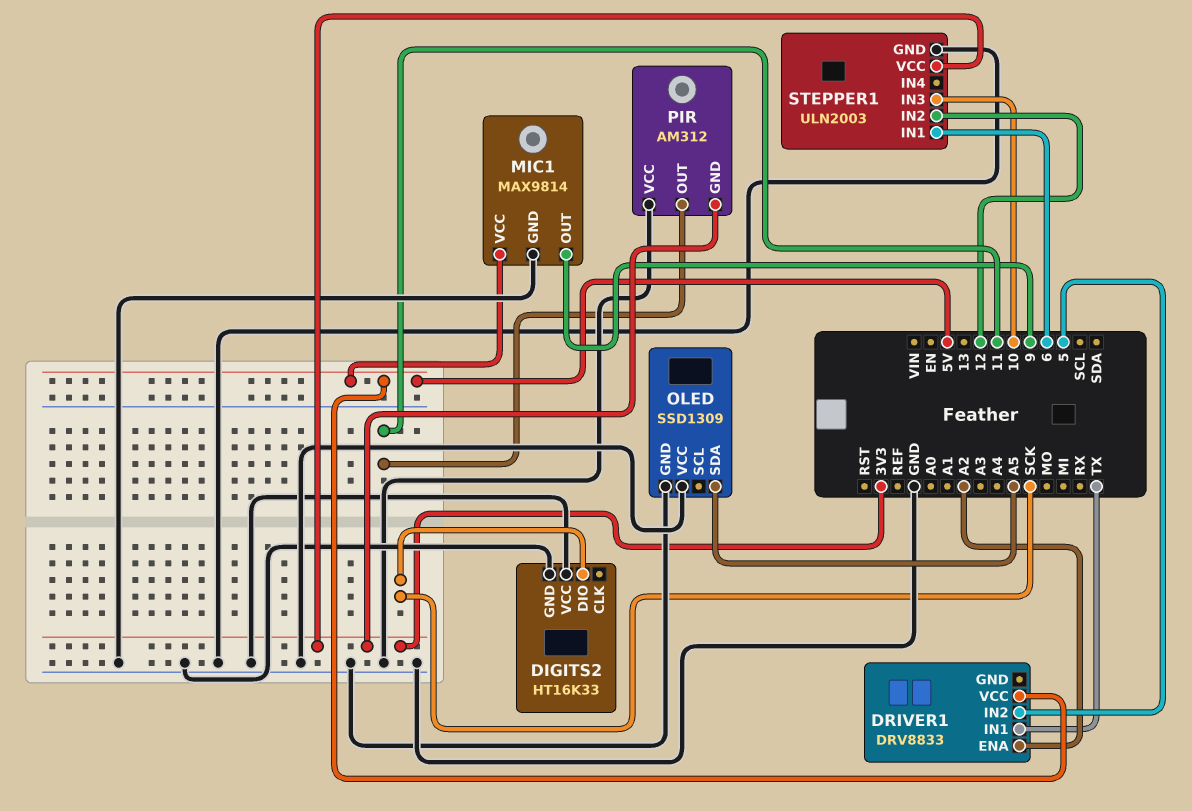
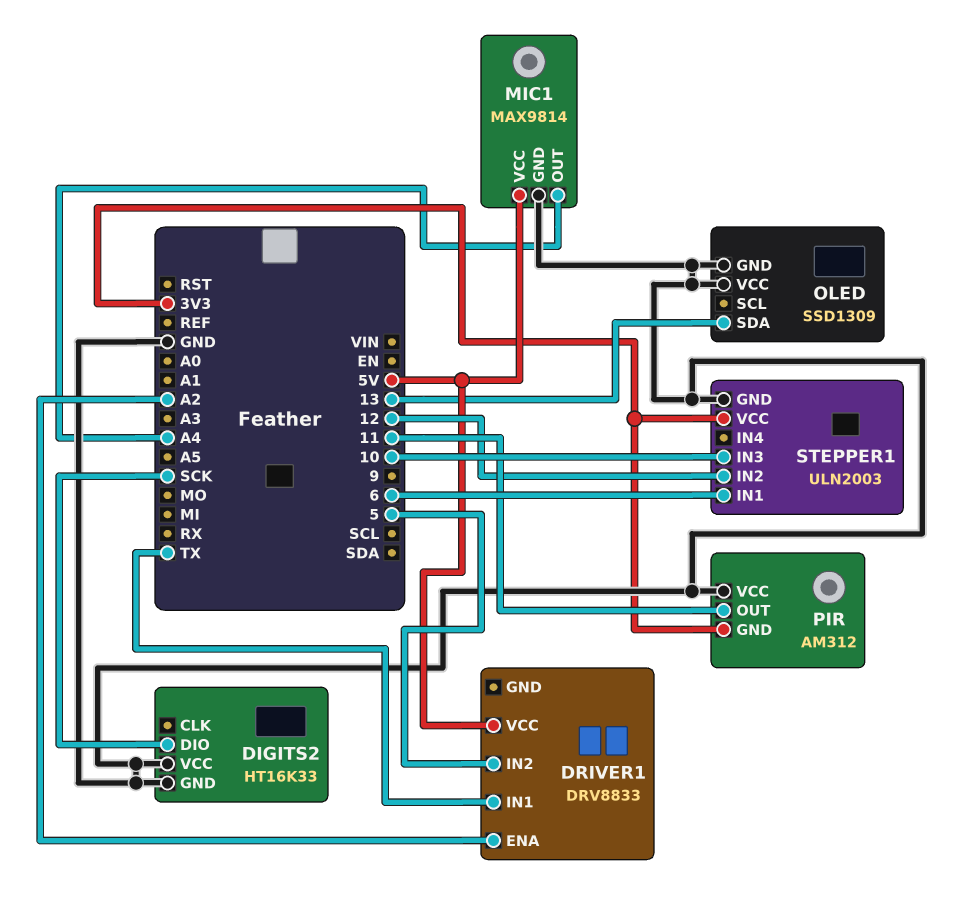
MIC1 pin OUT: 9 -> A4
OLED pin SDA: A5 -> 13

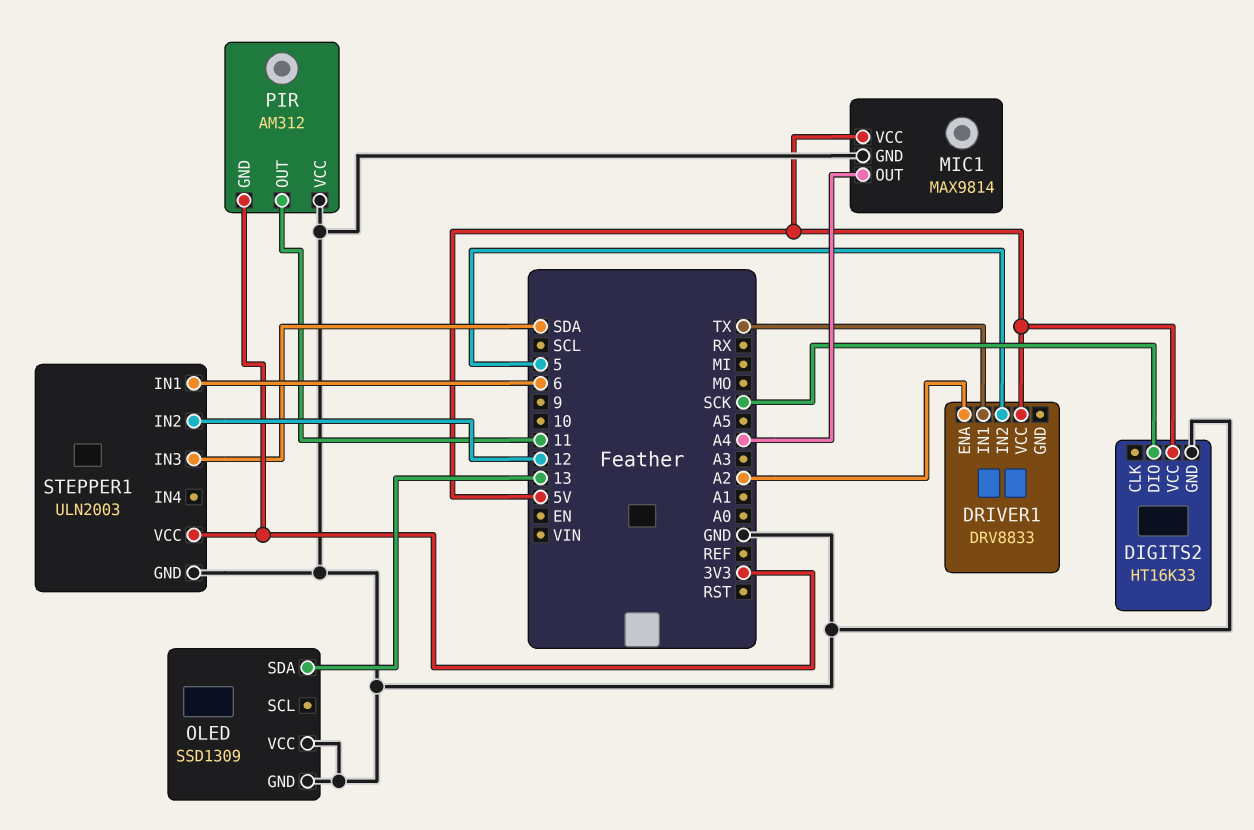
DIGITS2 pin VCC: GND -> 5V
STEPPER1 pin IN3: 10 -> SDA

